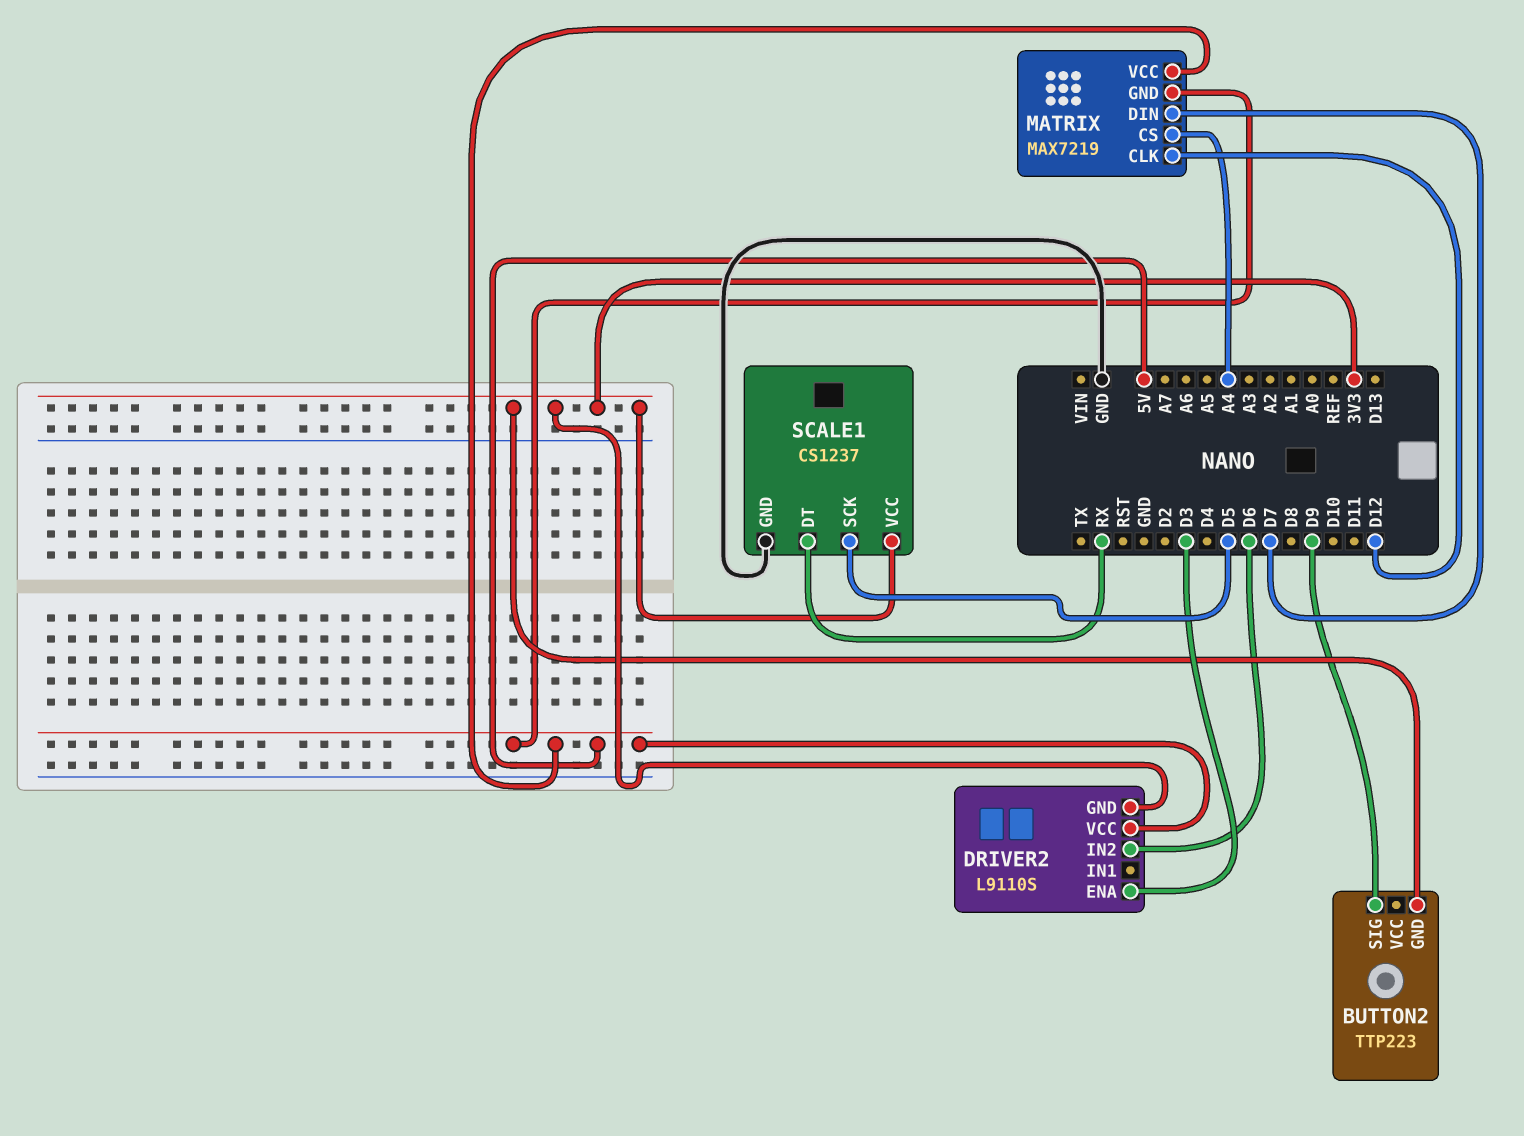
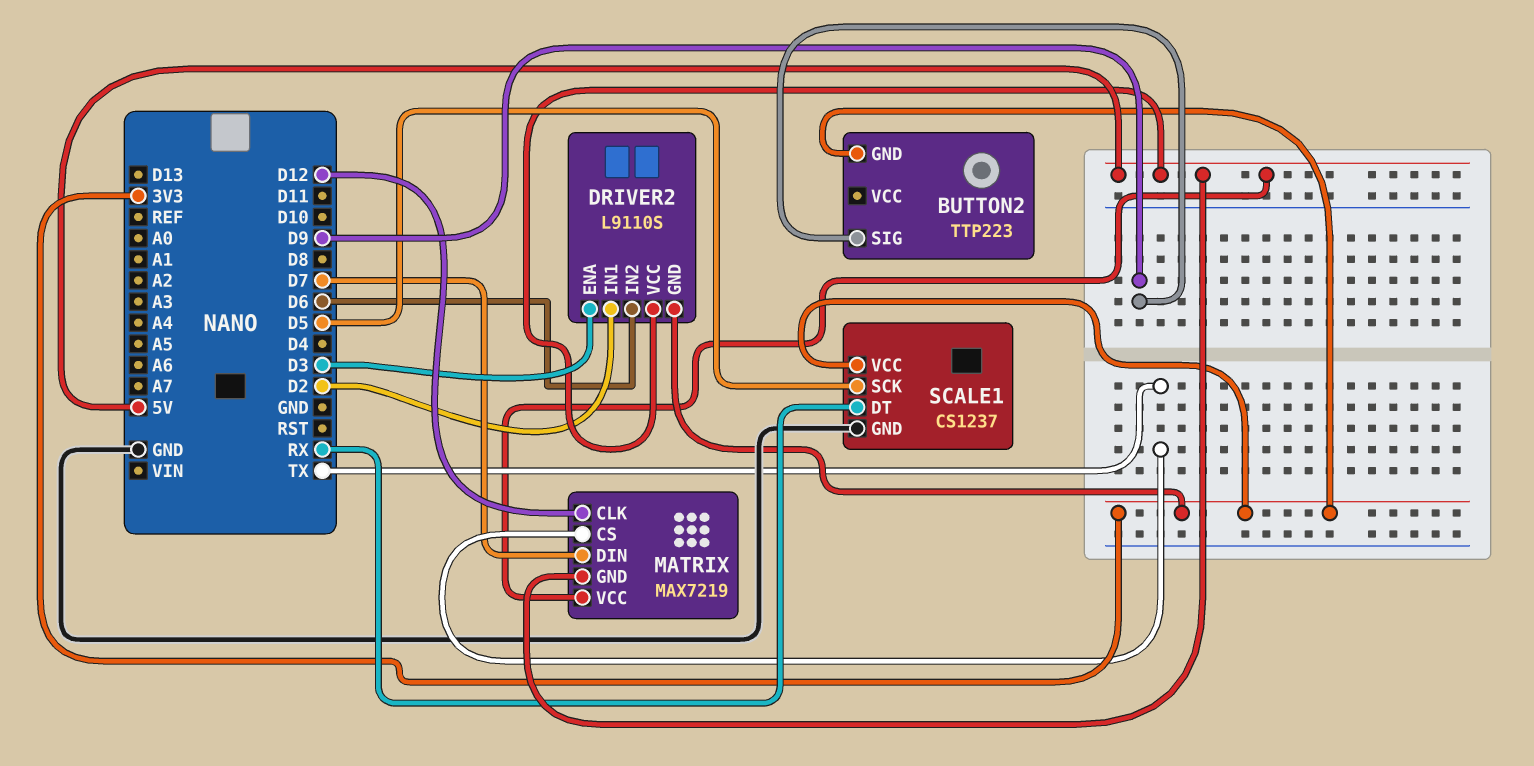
DRIVER2 pin IN1: none -> D2
MATRIX pin CS: A4 -> TX

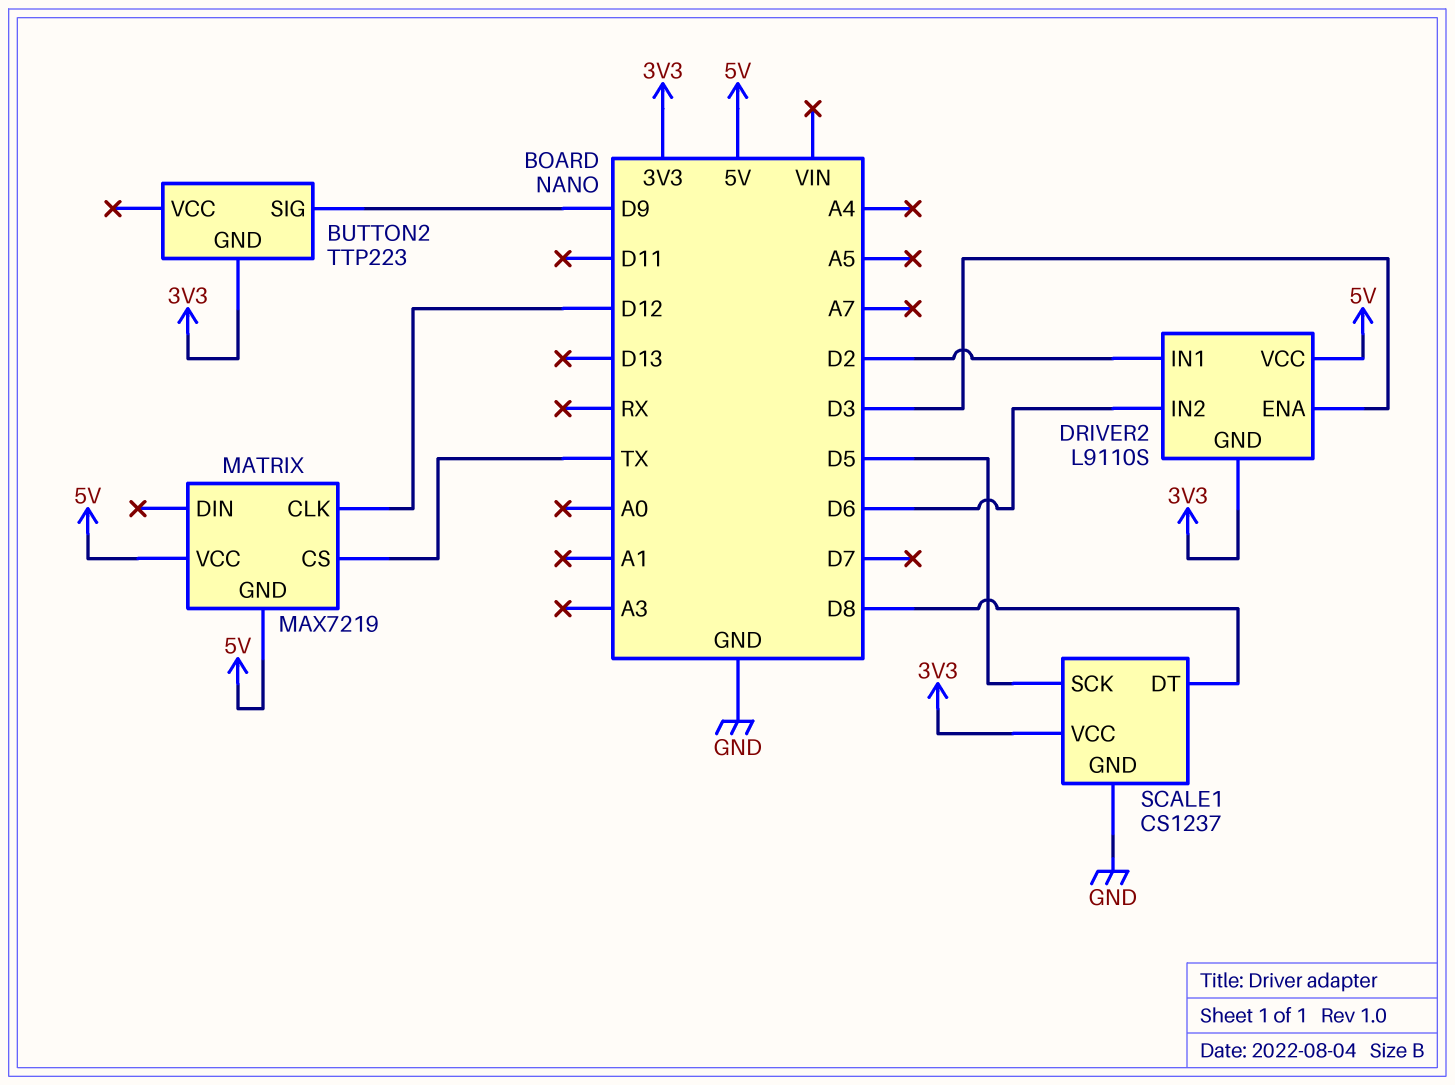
MATRIX pin DIN: D7 -> none
SCALE1 pin DT: RX -> D8

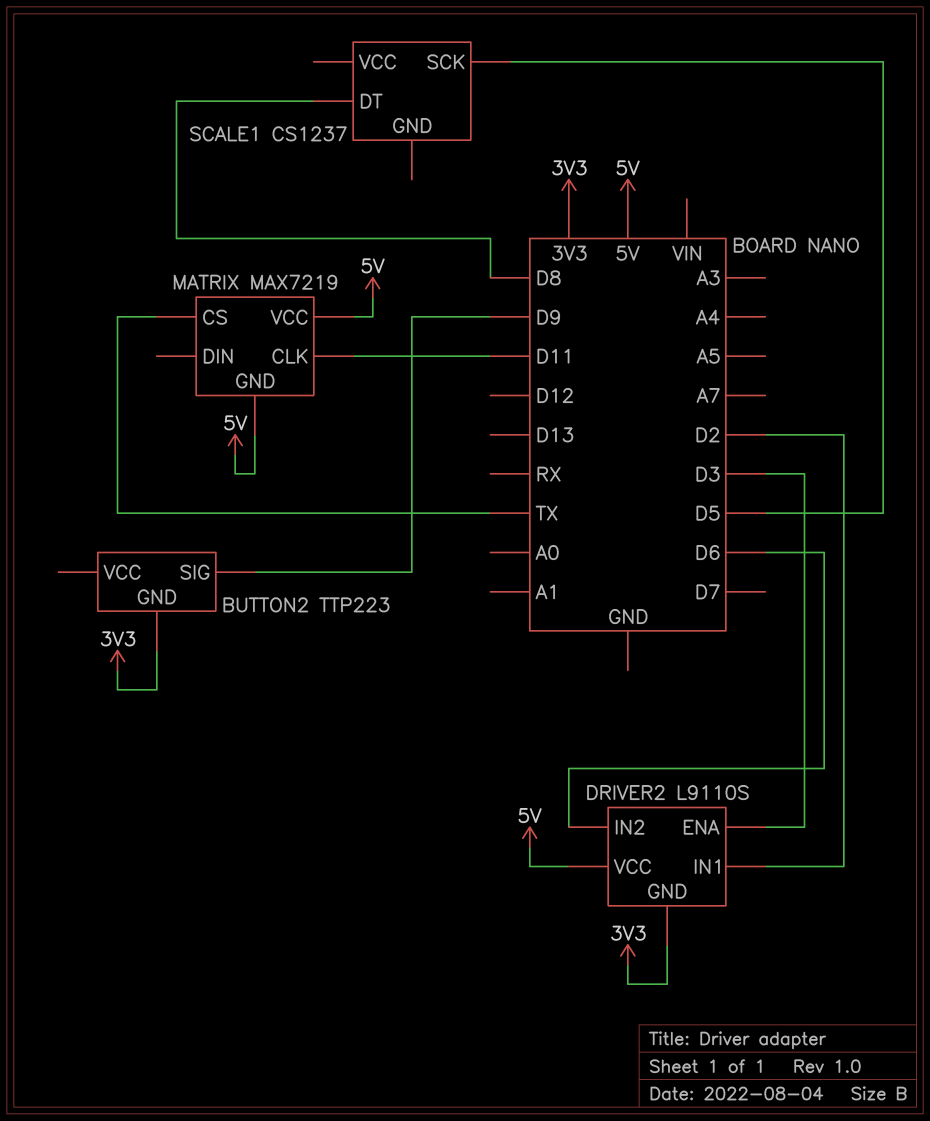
MATRIX pin CLK: D12 -> D11
SCALE1 pin GND: GND -> none
SCALE1 pin VCC: 3V3 -> none

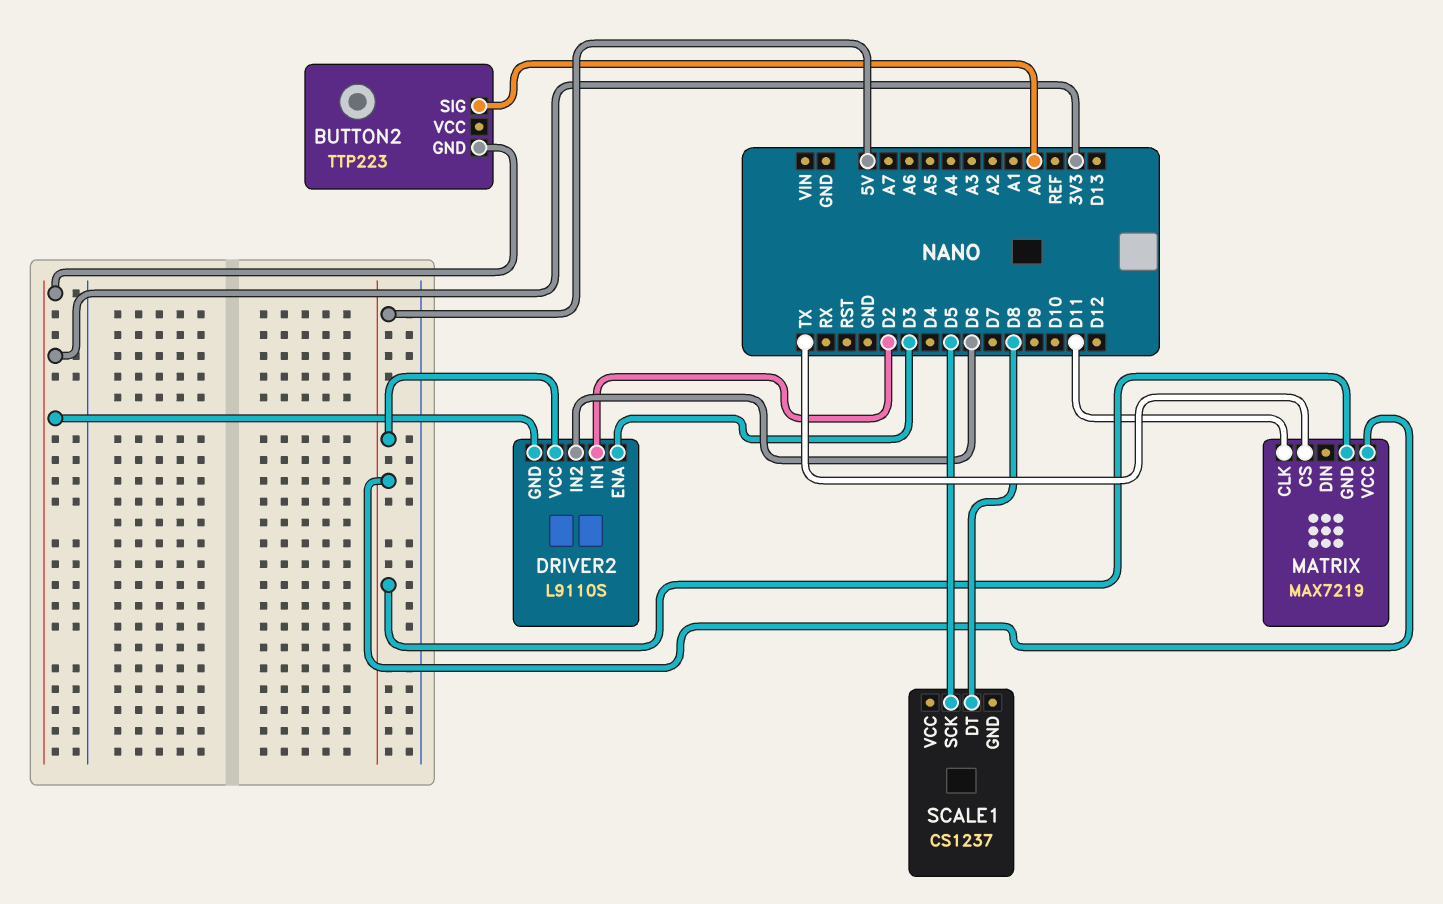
BUTTON2 pin SIG: D9 -> A0

